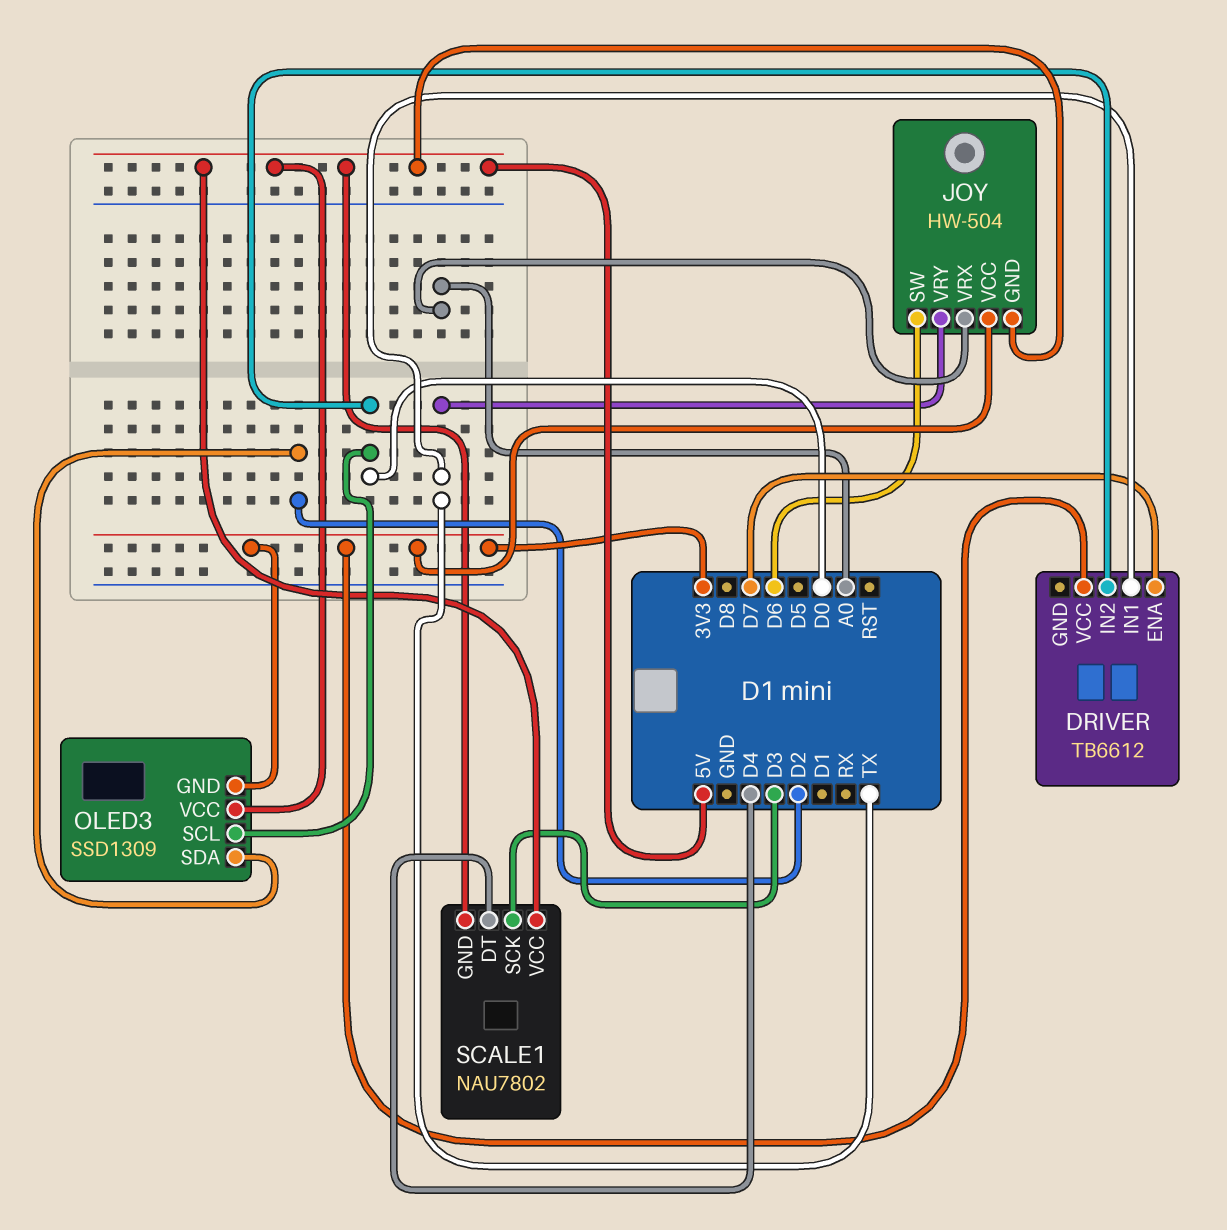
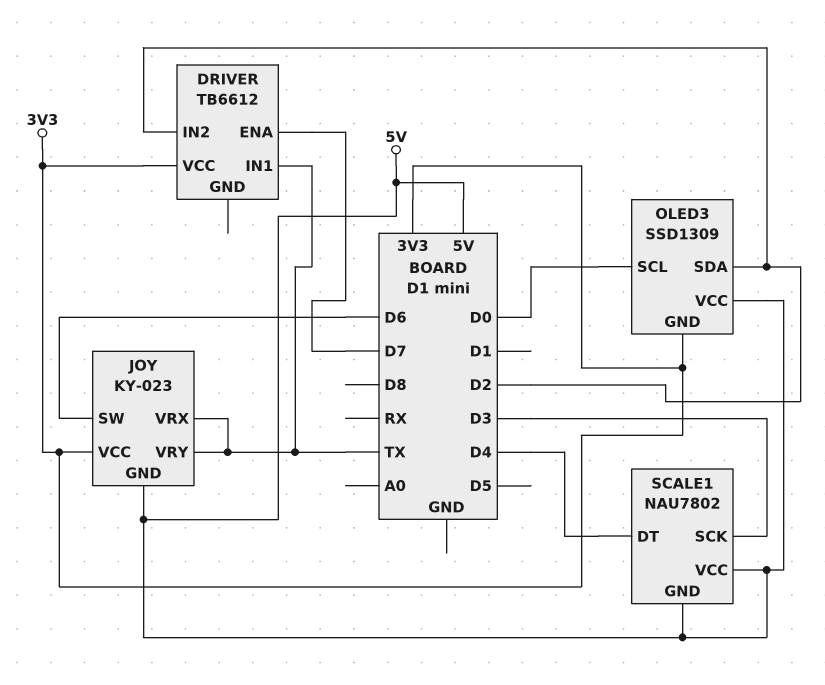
DRIVER pin IN2: D0 -> D2
JOY: HW-504 -> KY-023
JOY pin VRX: A0 -> TX

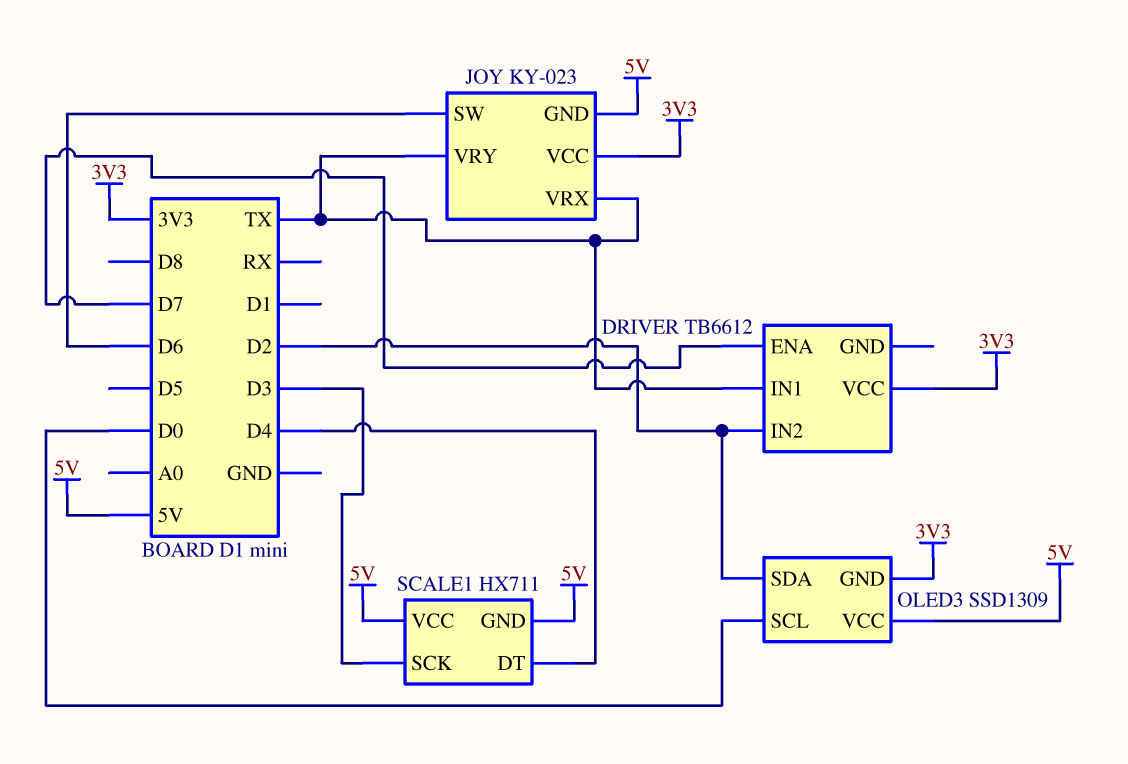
SCALE1: NAU7802 -> HX711

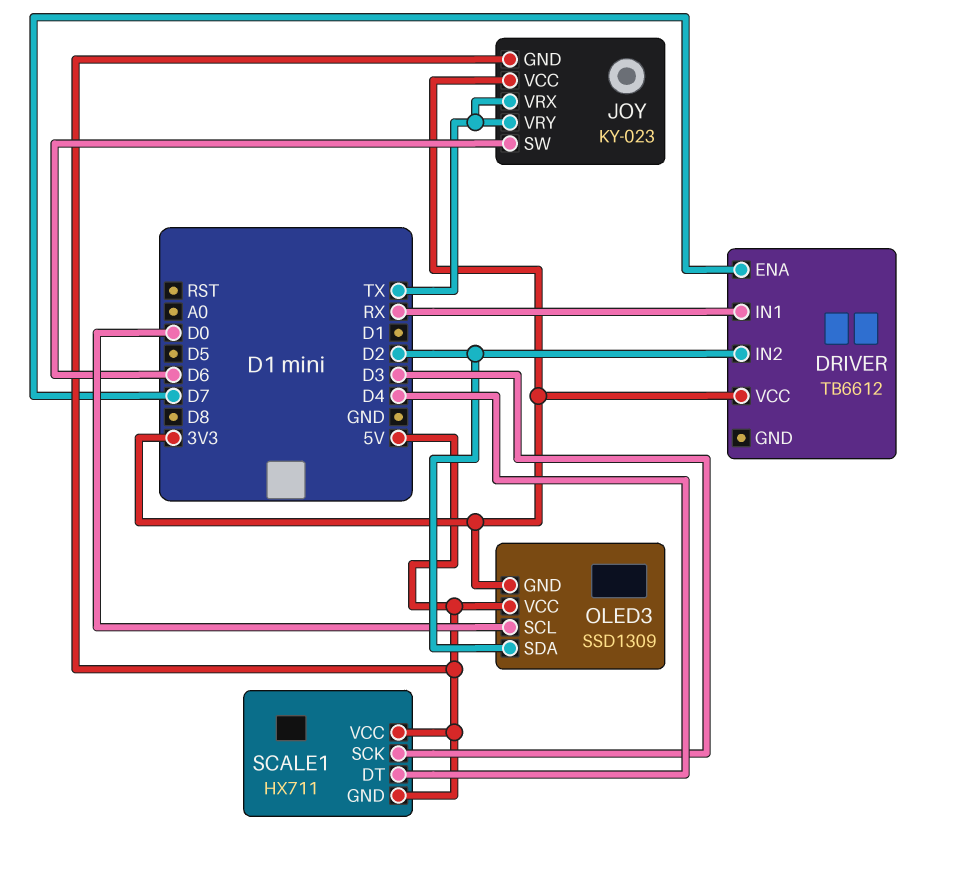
DRIVER pin IN1: TX -> RX

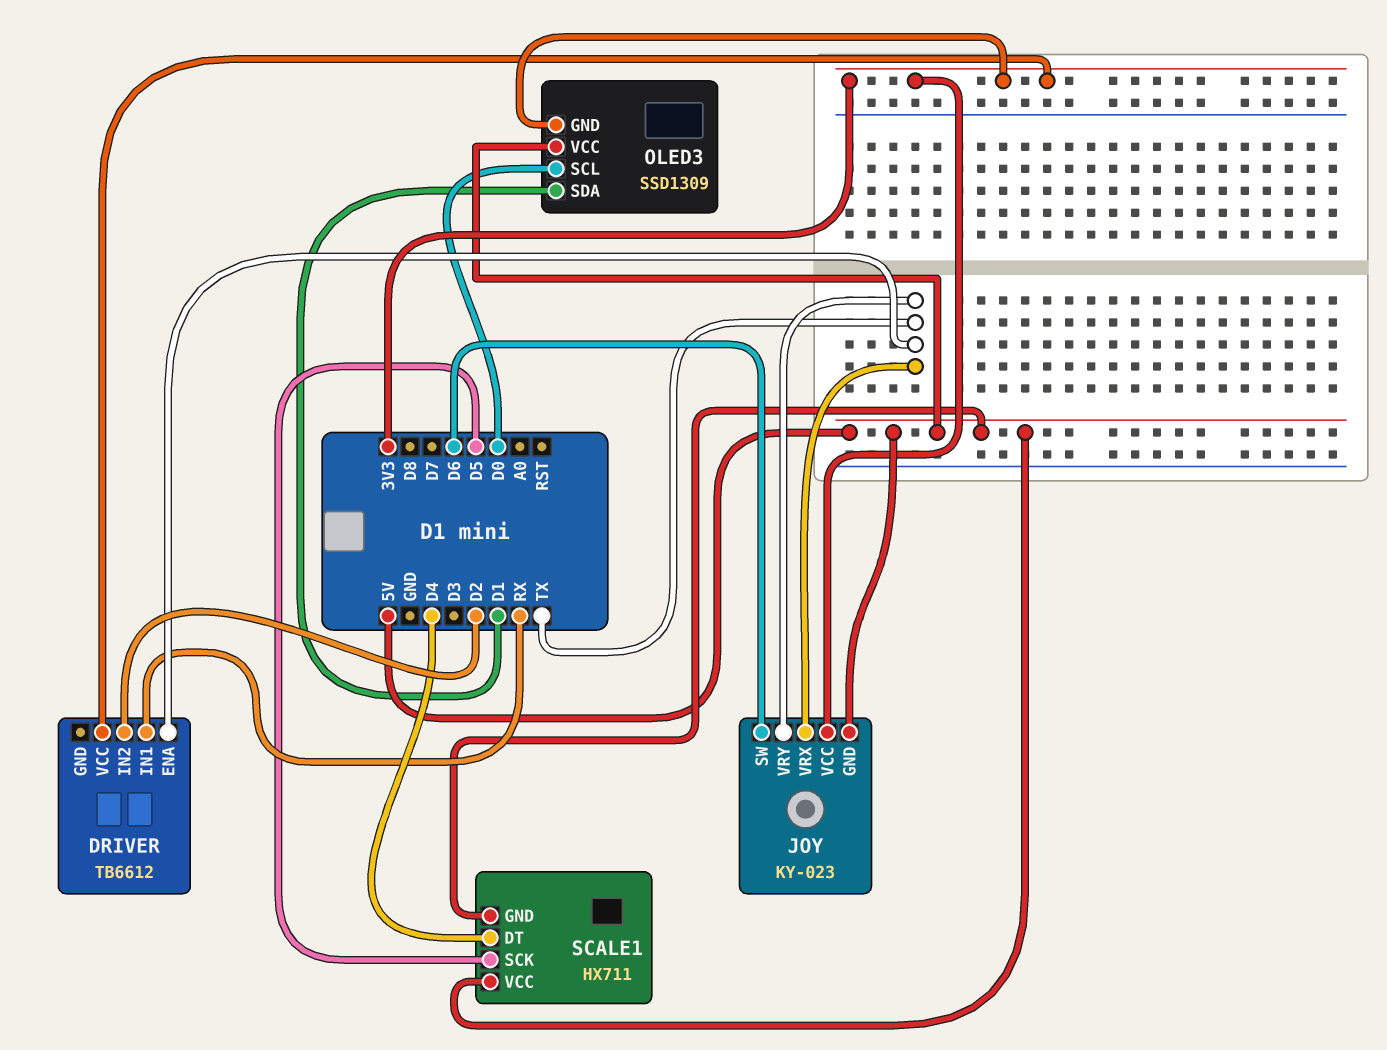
DRIVER pin ENA: D7 -> TX
OLED3 pin SDA: D2 -> D1
SCALE1 pin SCK: D3 -> D5

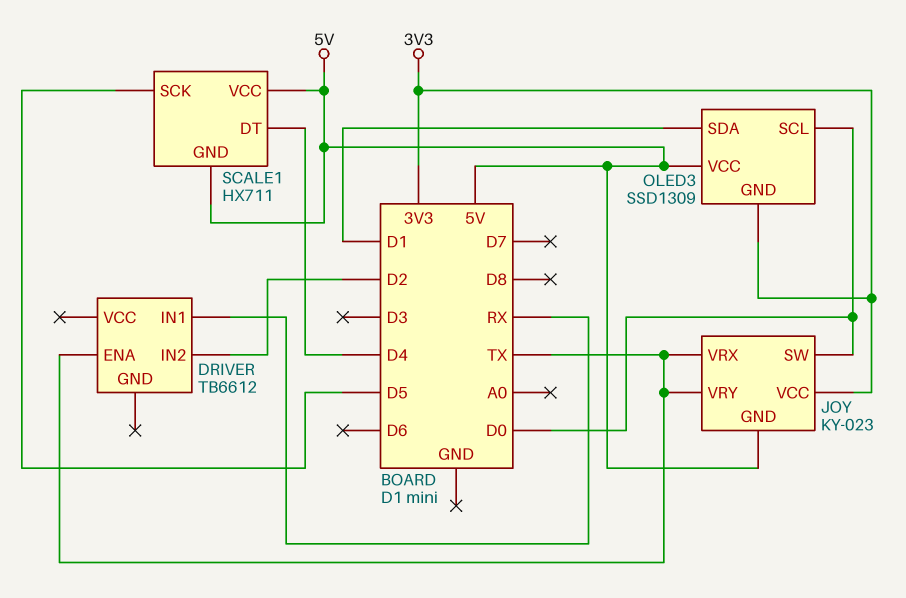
DRIVER pin VCC: 3V3 -> none
JOY pin SW: D6 -> D0

